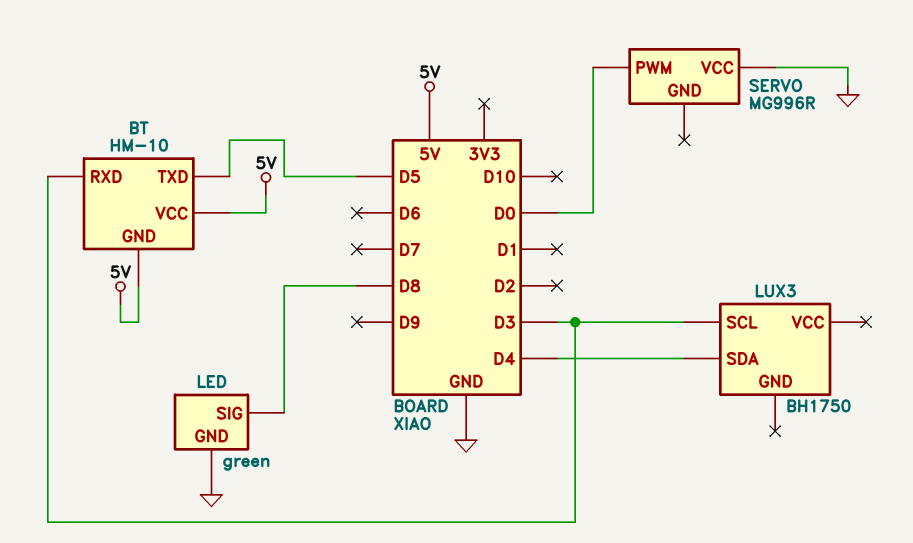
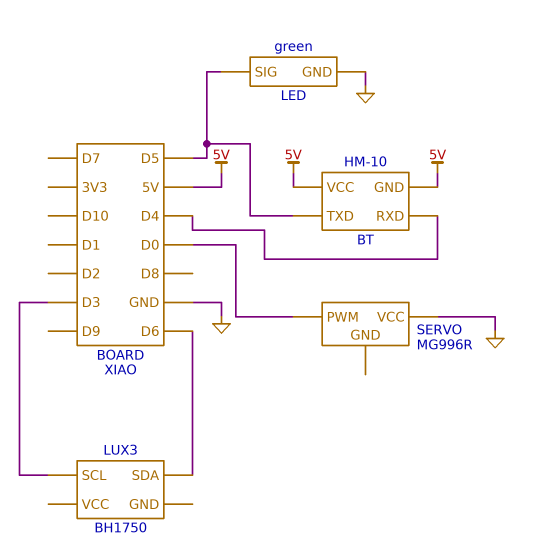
BT pin RXD: D3 -> D4
LED pin SIG: D8 -> D5
LUX3 pin SDA: D4 -> D6

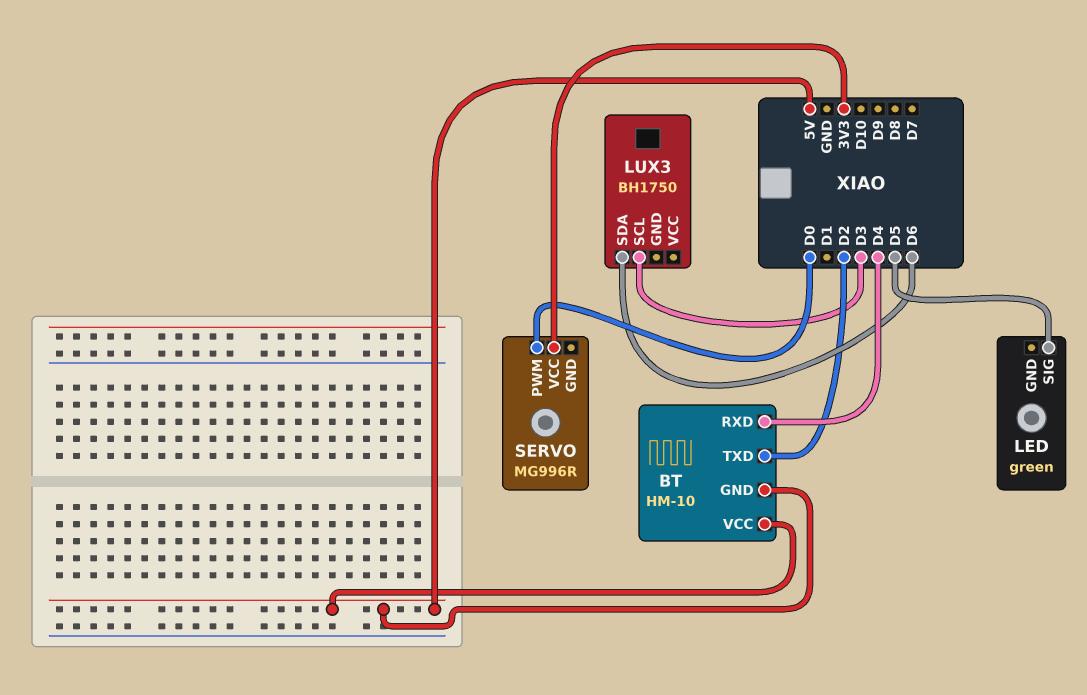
BT pin TXD: D5 -> D2
LED pin GND: GND -> none
SERVO pin VCC: GND -> 3V3

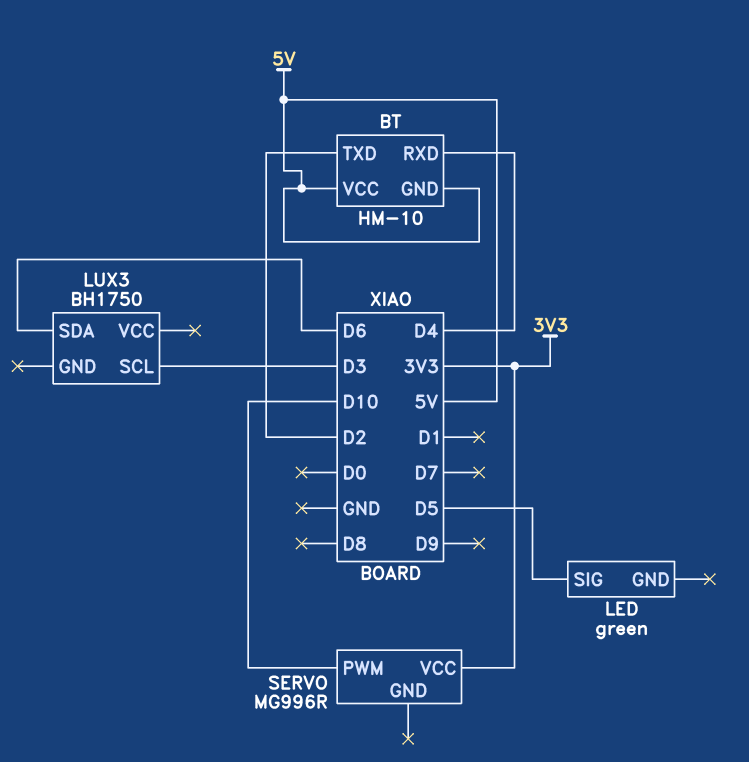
SERVO pin PWM: D0 -> D10

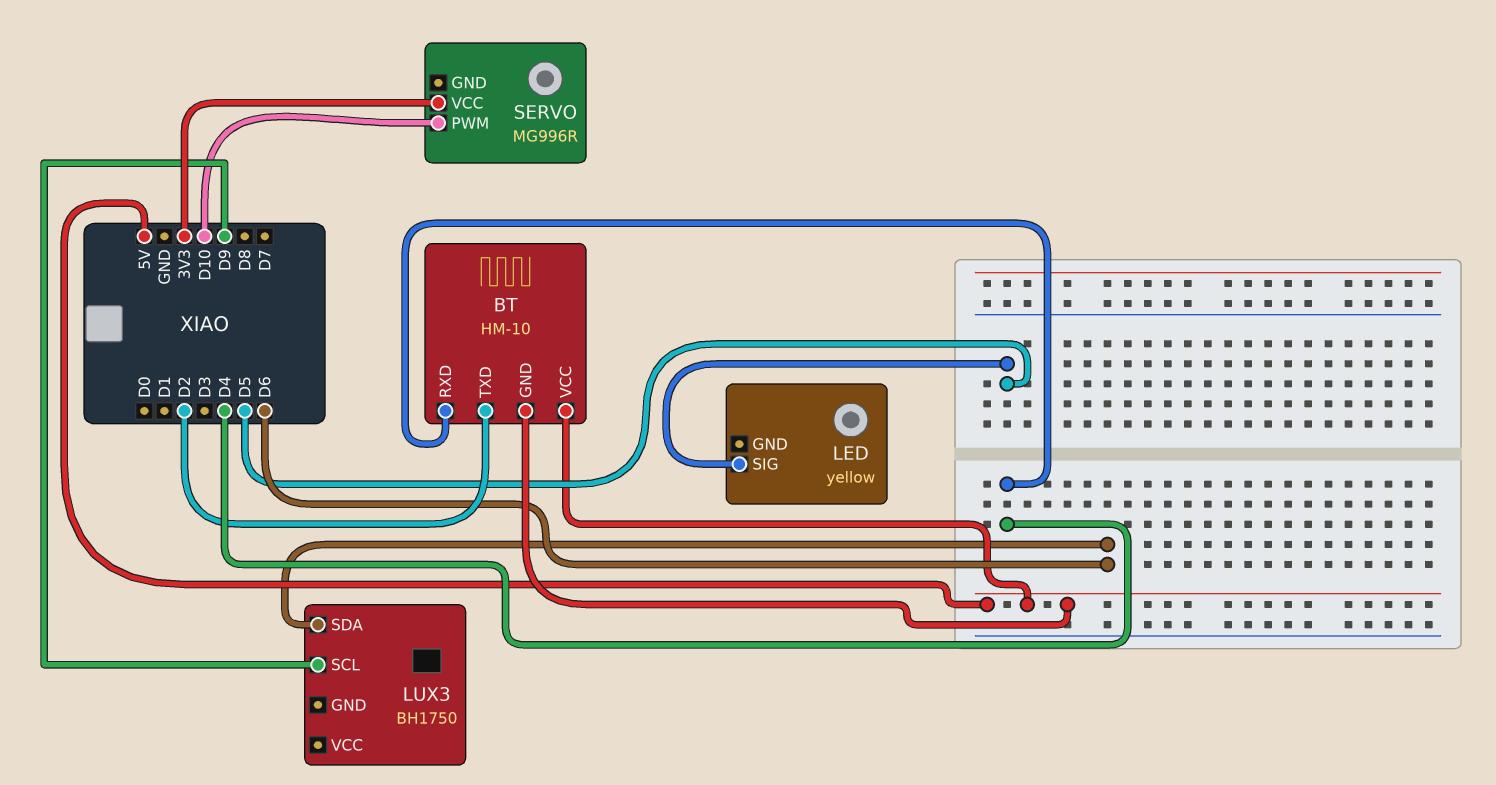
LED: green -> yellow
LUX3 pin SCL: D3 -> D9

